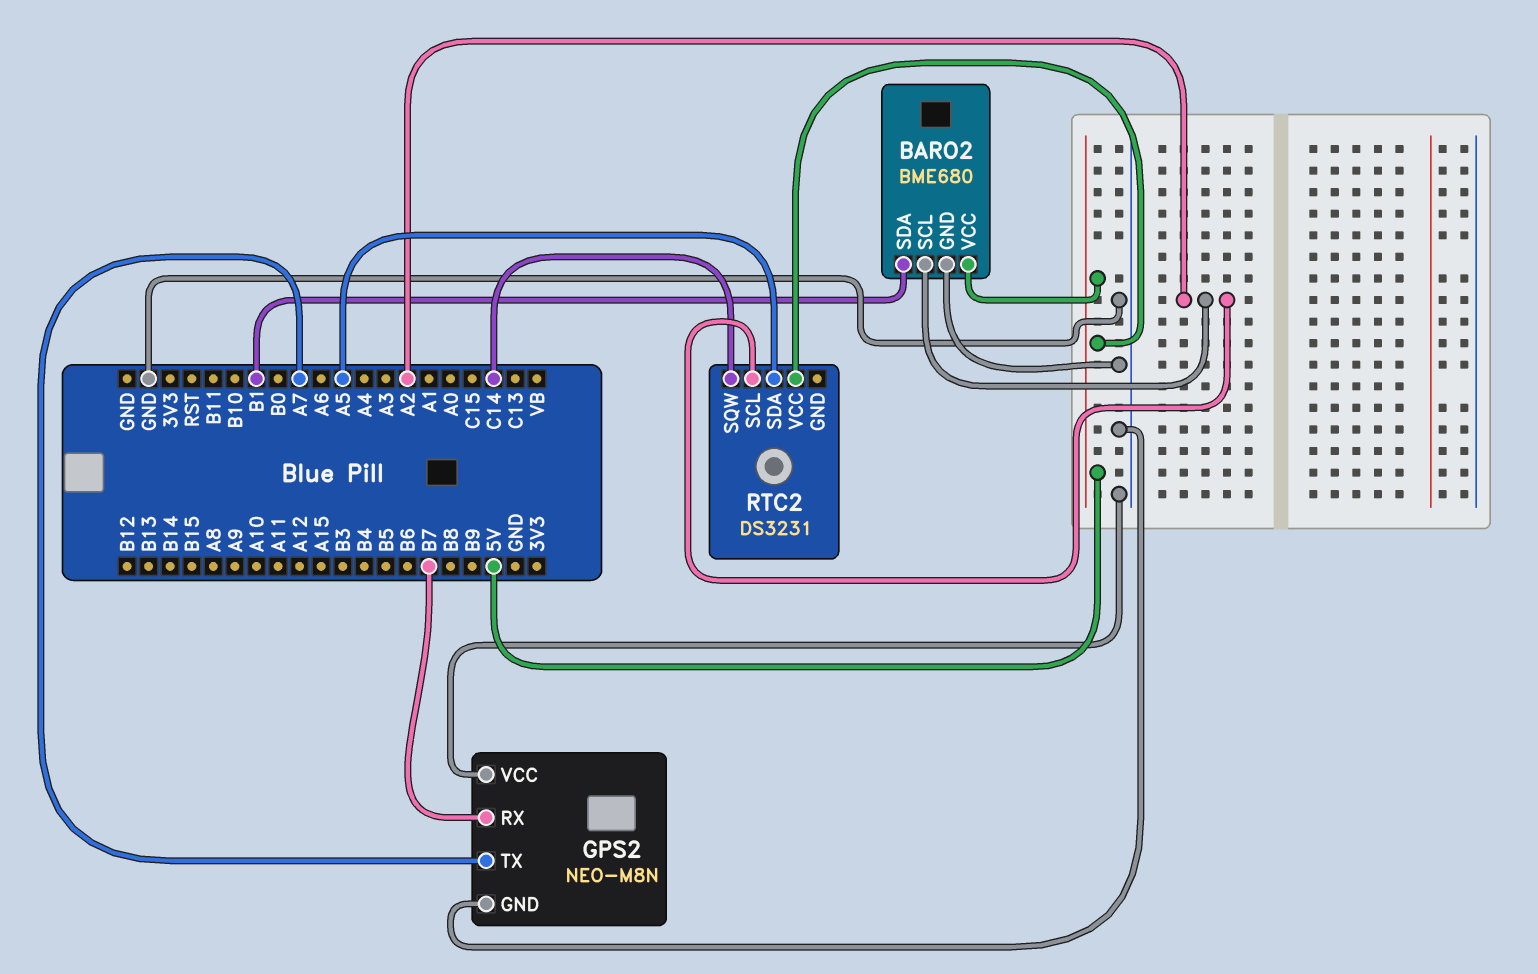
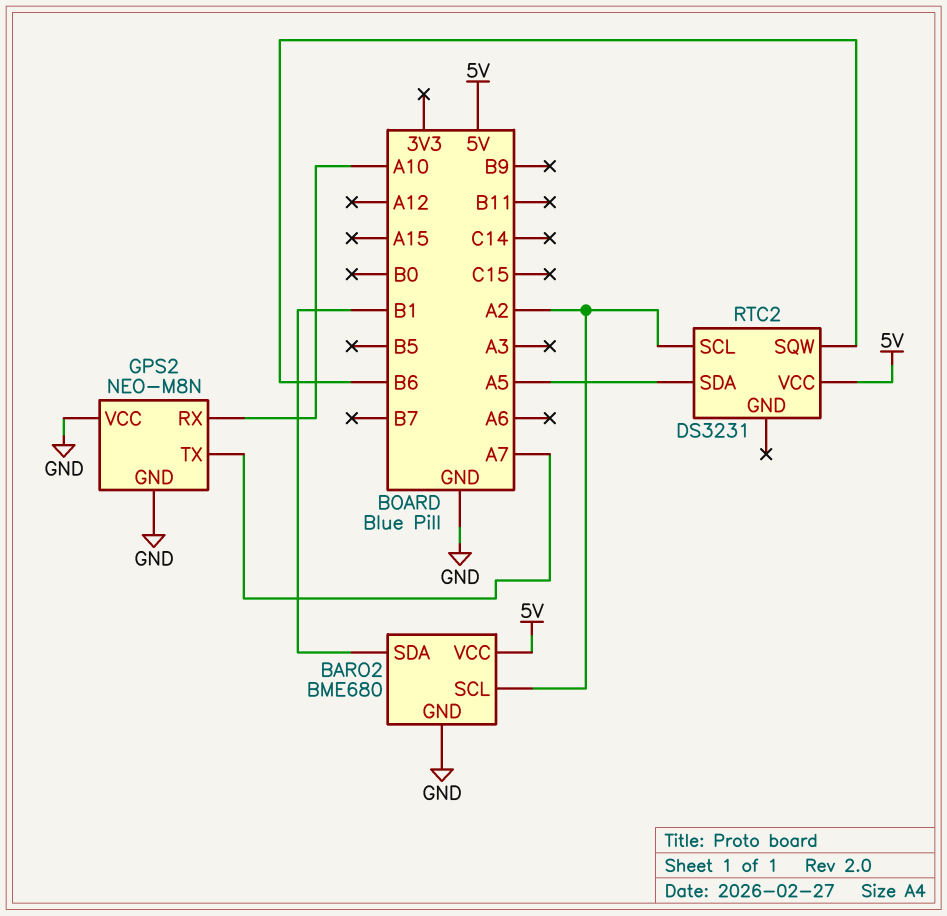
GPS2 pin RX: B7 -> A10
RTC2 pin SQW: C14 -> B6

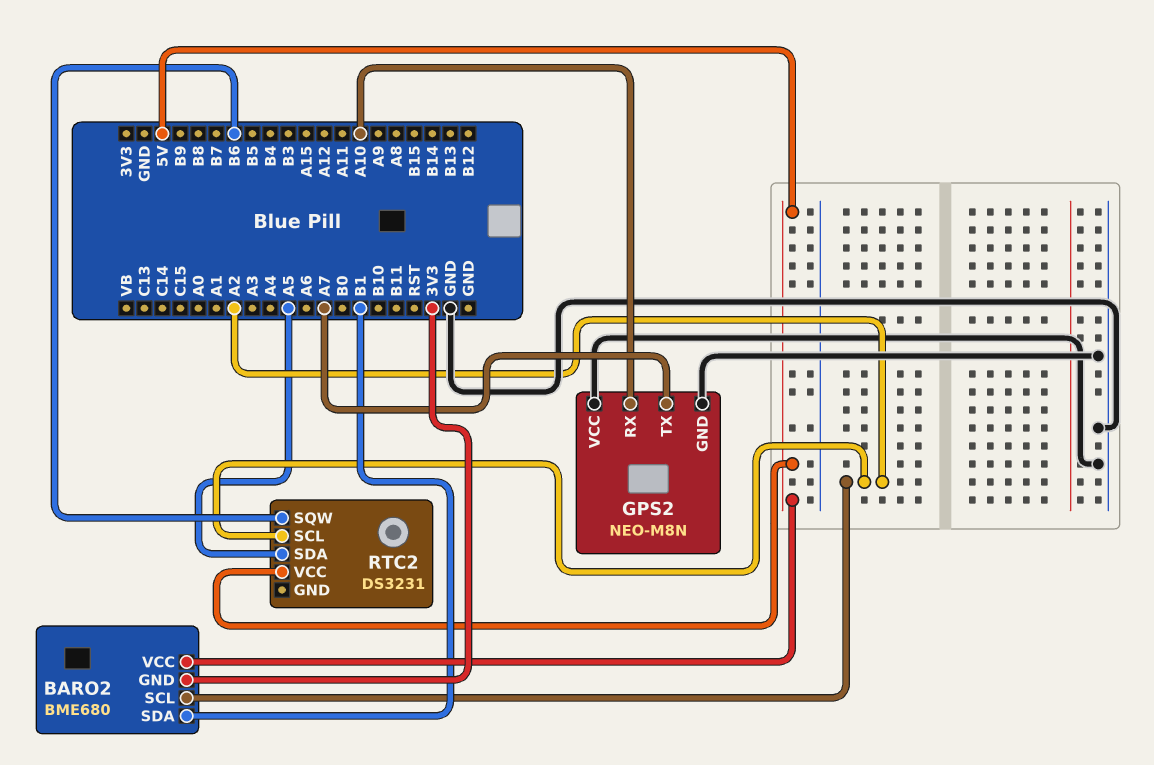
BARO2 pin GND: GND -> 3V3

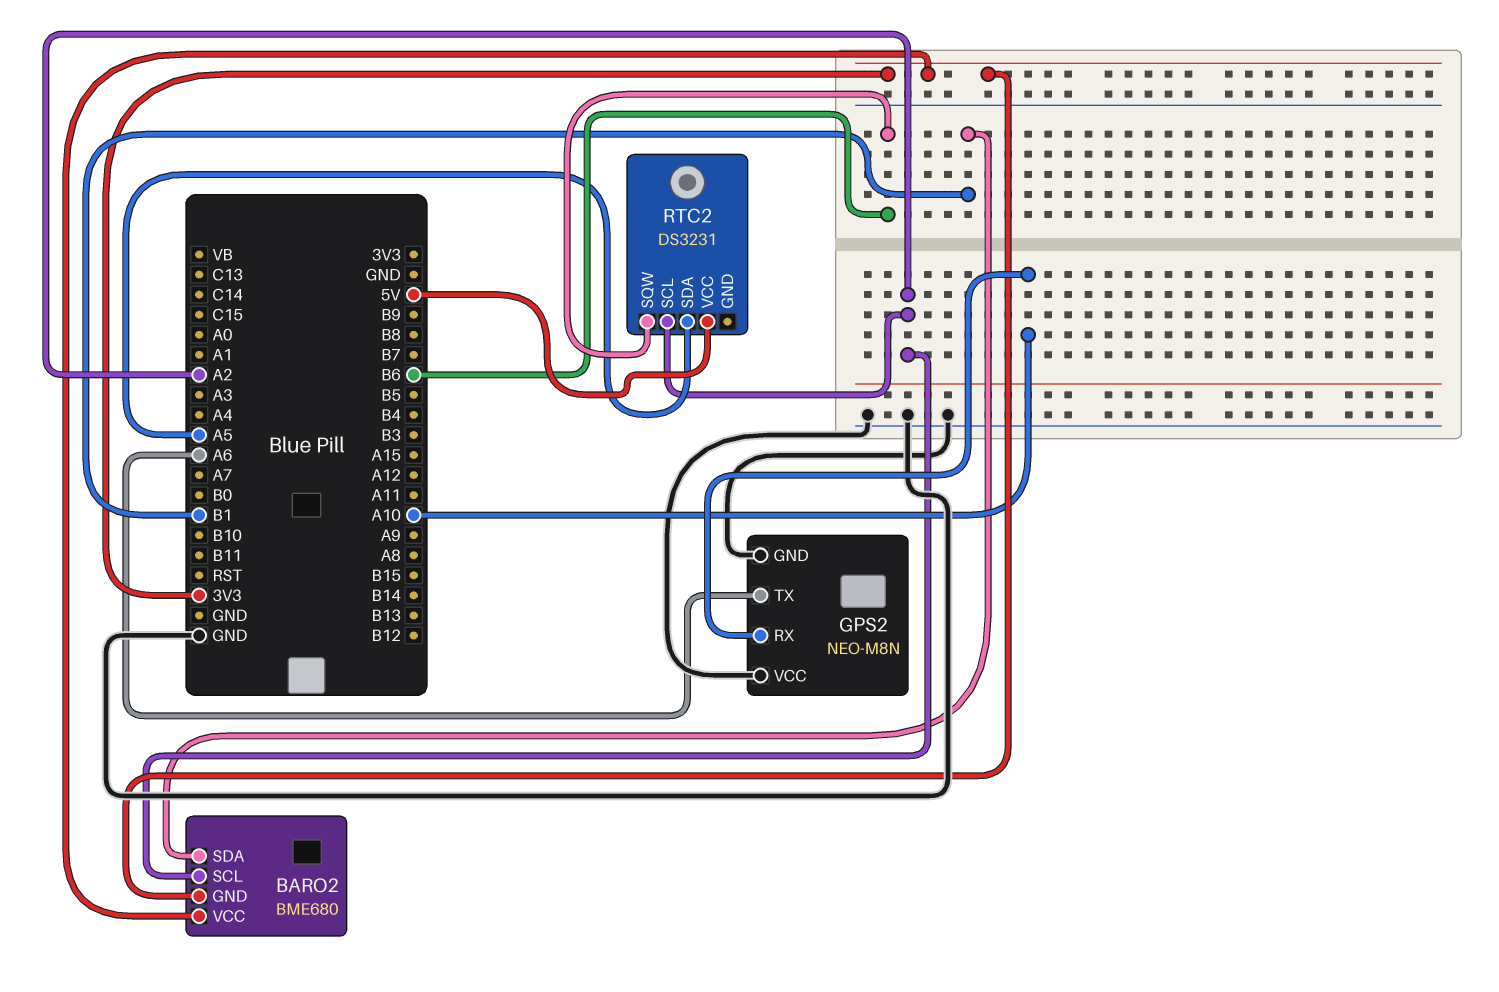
BARO2 pin VCC: 5V -> 3V3
GPS2 pin TX: A7 -> A6

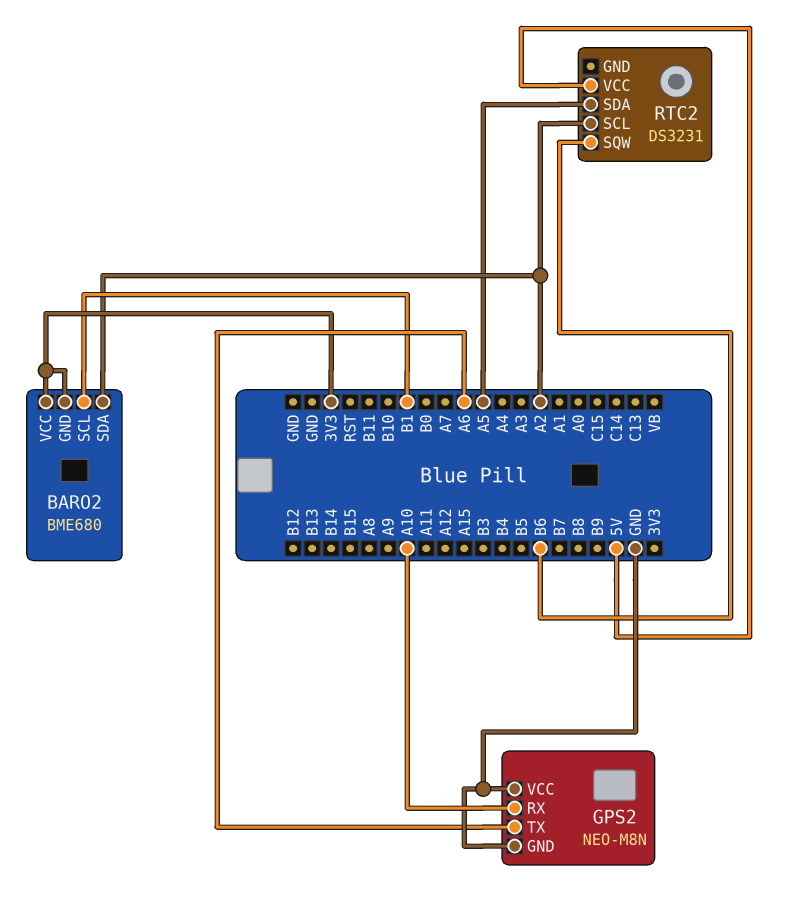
BARO2 pin SCL: A2 -> B1
BARO2 pin SDA: B1 -> A2

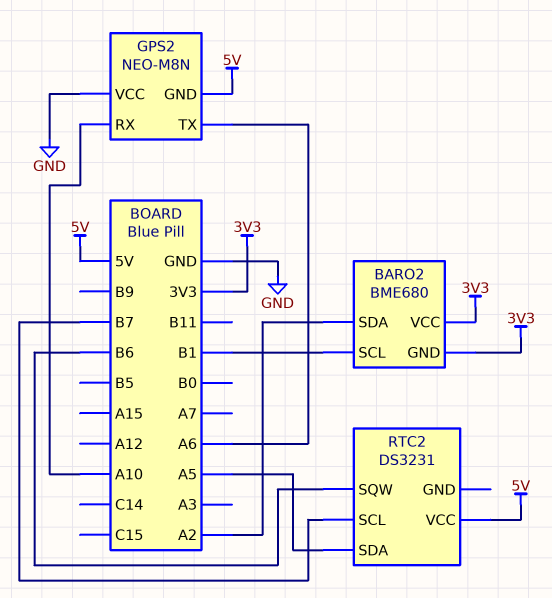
GPS2 pin GND: GND -> 5V
RTC2 pin SCL: A2 -> B7

